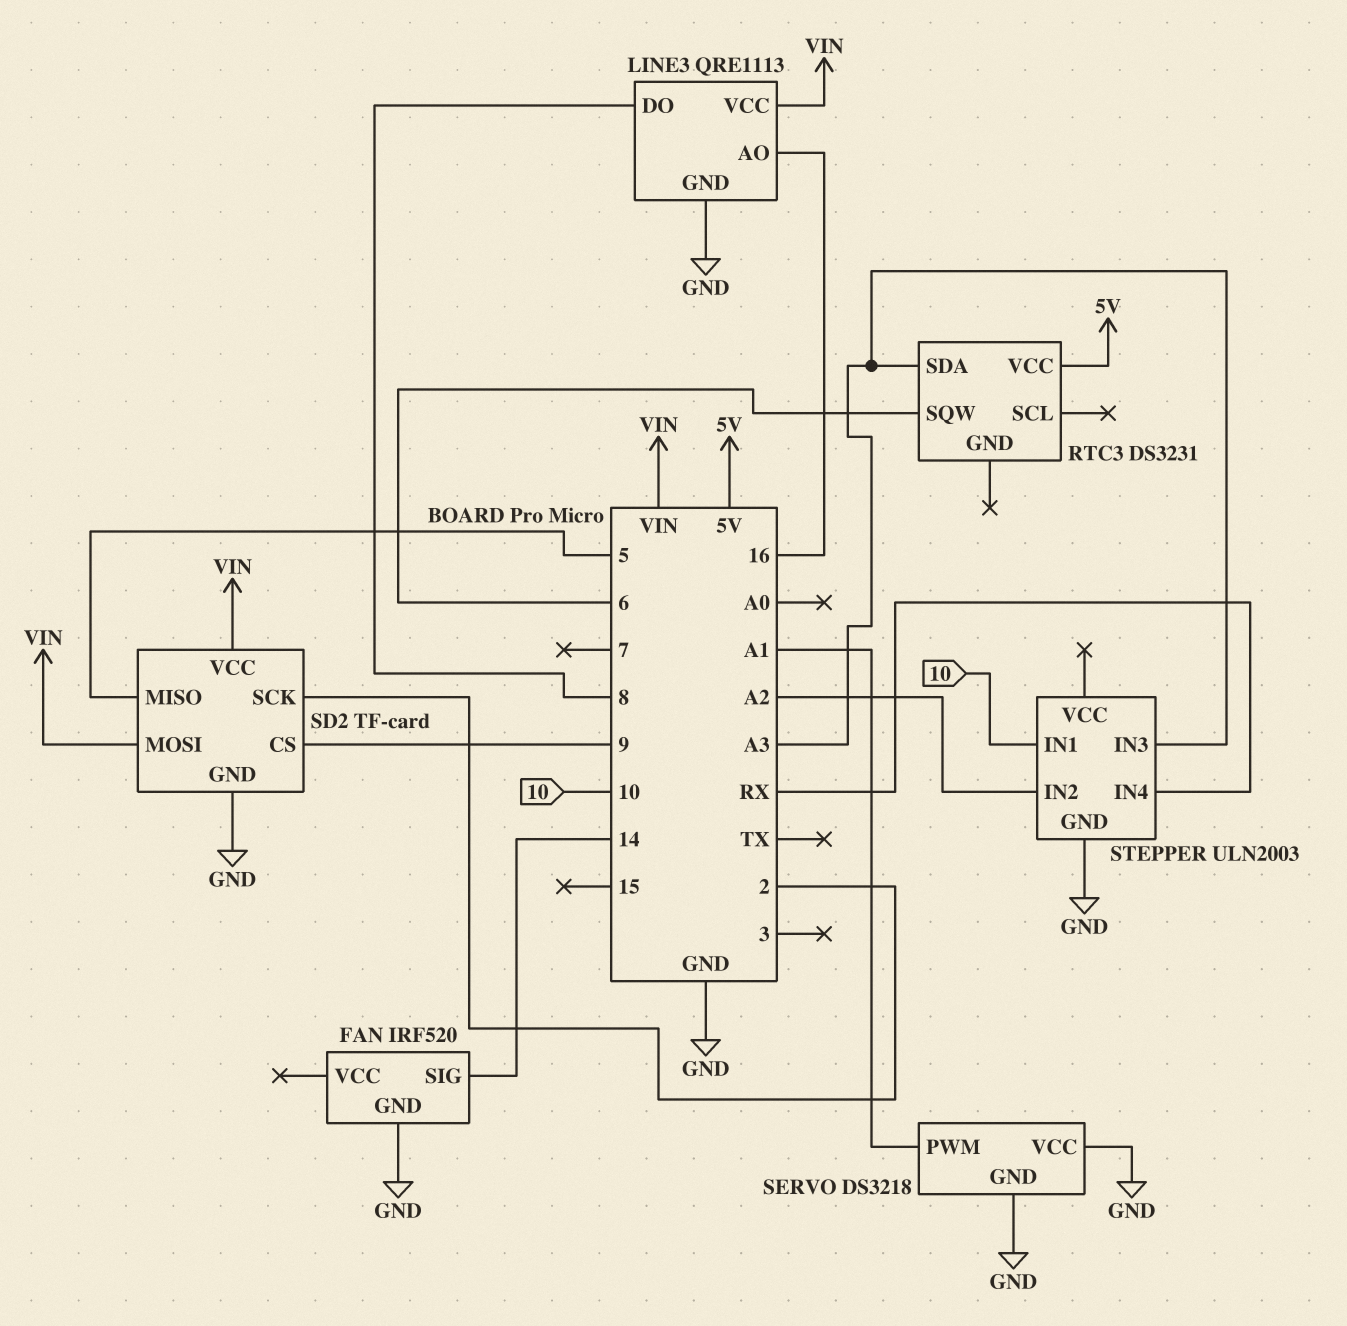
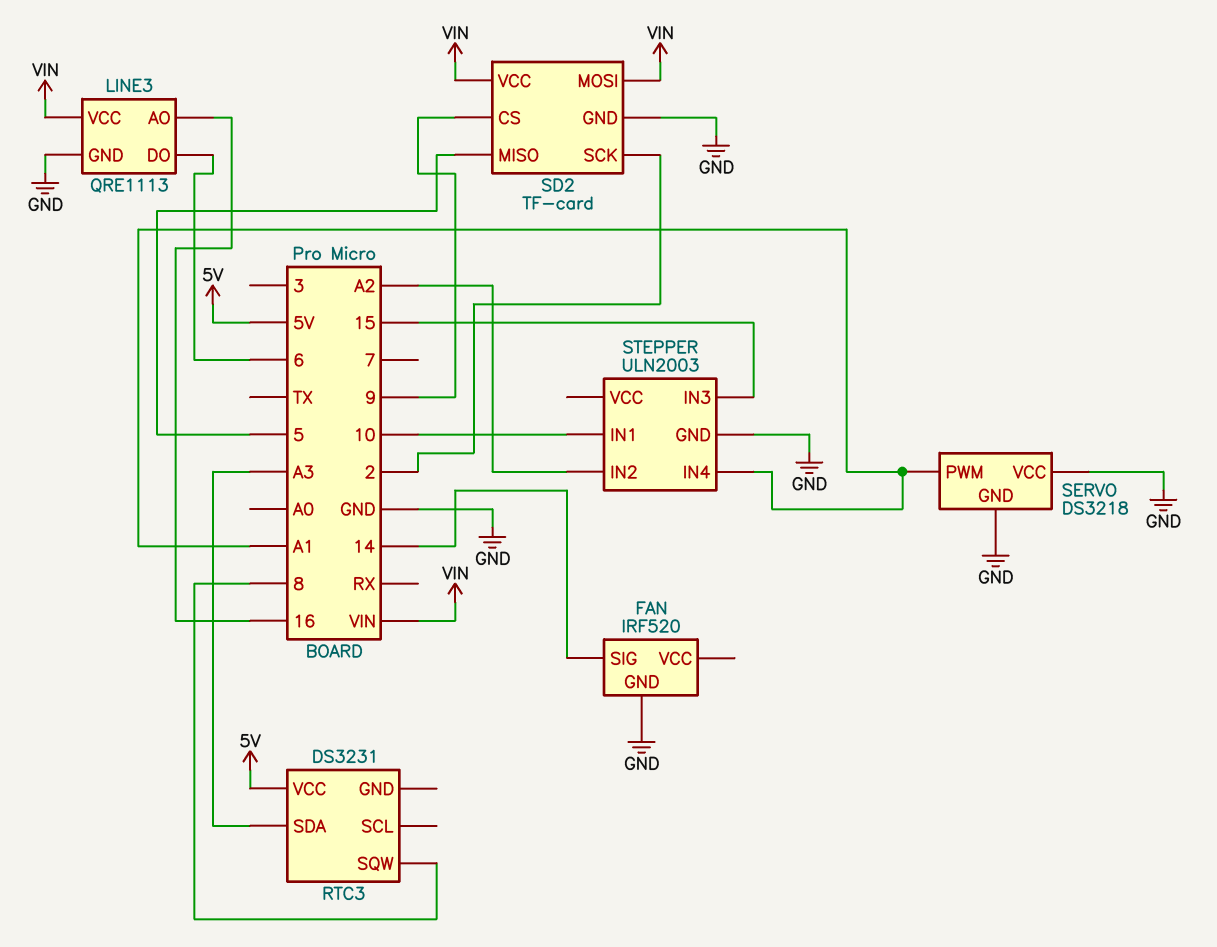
LINE3 pin DO: 8 -> 6
RTC3 pin SQW: 6 -> 8
STEPPER pin IN3: A3 -> 15
STEPPER pin IN4: RX -> A1

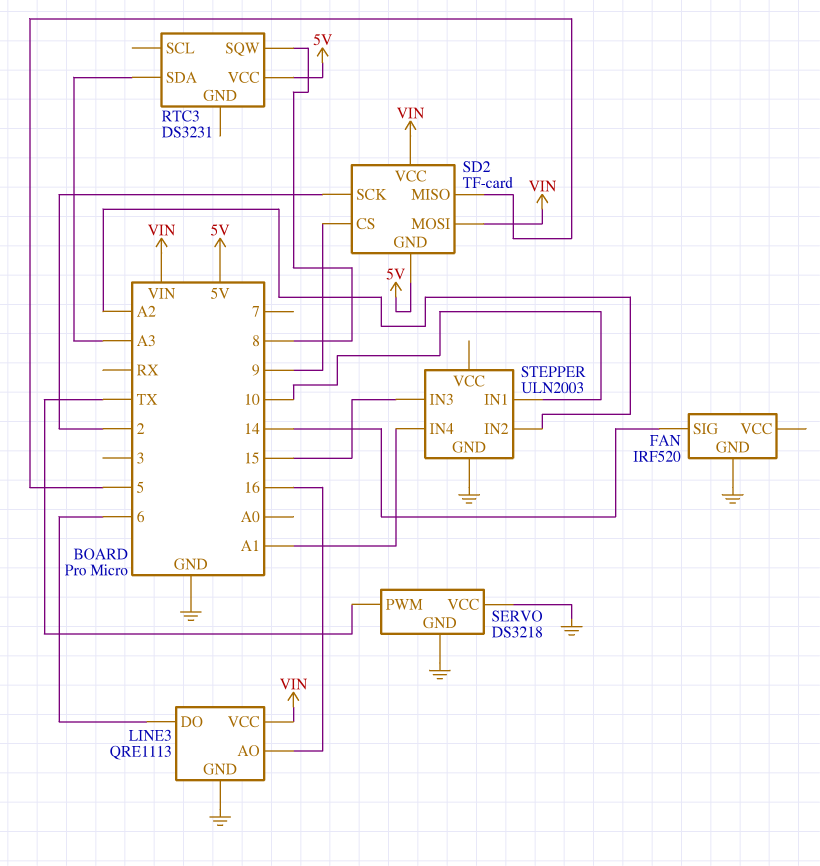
SD2 pin GND: GND -> 5V
SERVO pin PWM: A1 -> TX

